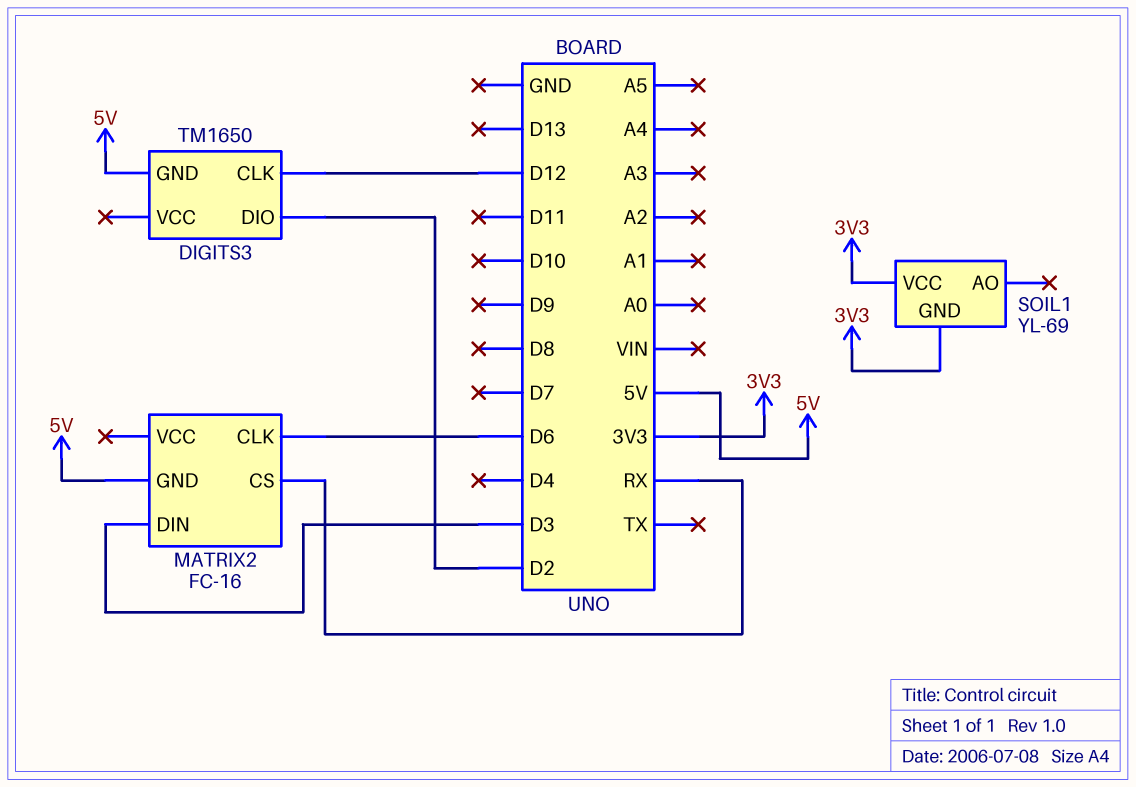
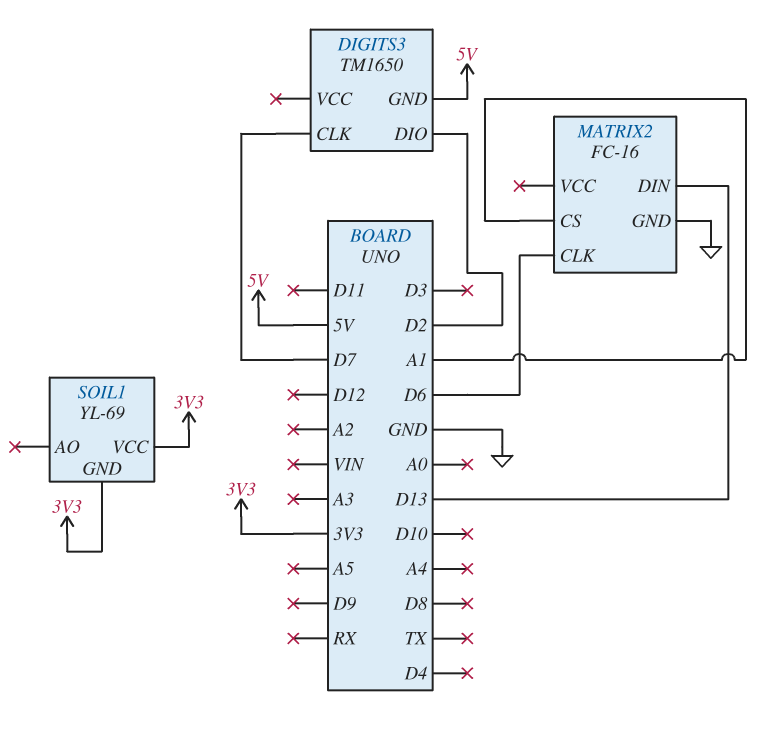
DIGITS3 pin CLK: D12 -> D7
MATRIX2 pin CS: RX -> A1
MATRIX2 pin DIN: D3 -> D13
MATRIX2 pin GND: 5V -> GND

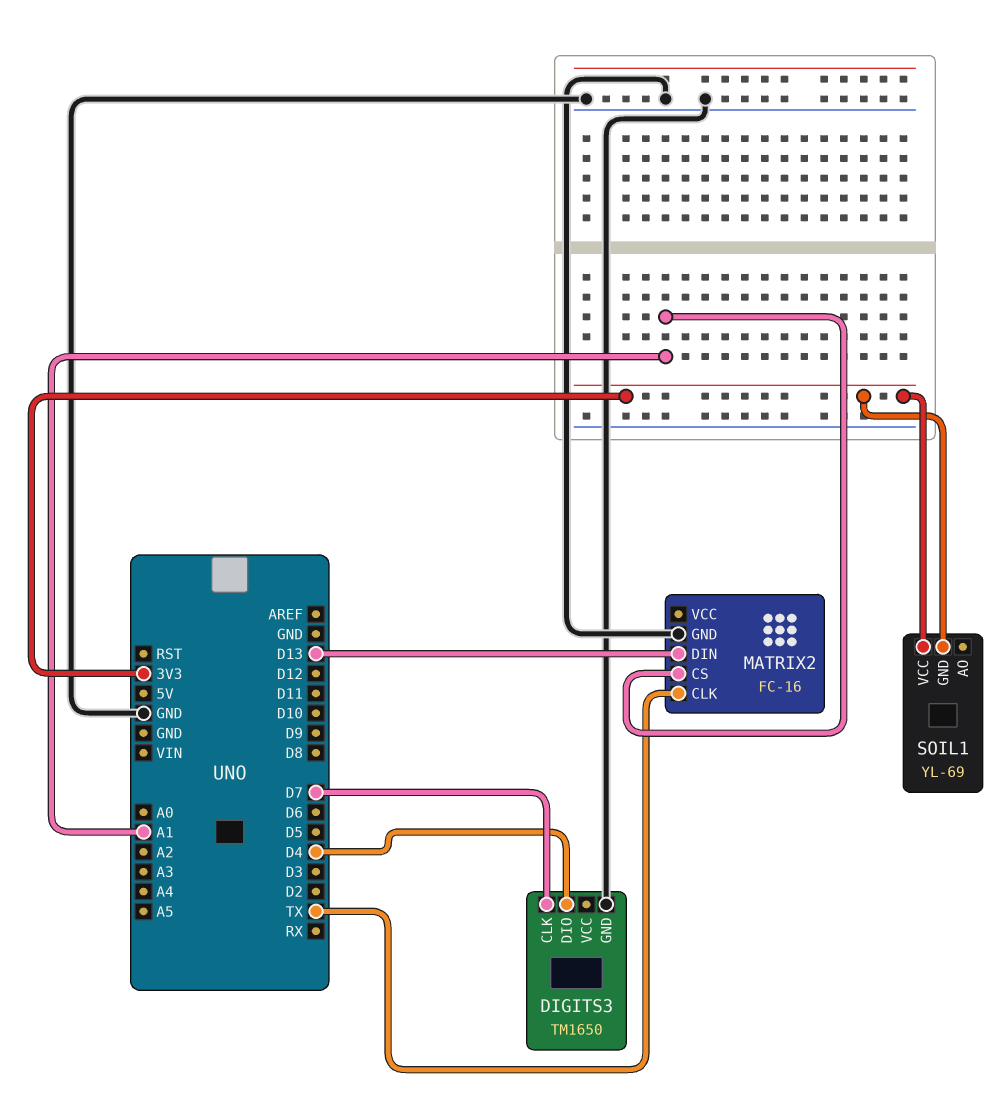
DIGITS3 pin DIO: D2 -> D4
DIGITS3 pin GND: 5V -> GND
MATRIX2 pin CLK: D6 -> TX

